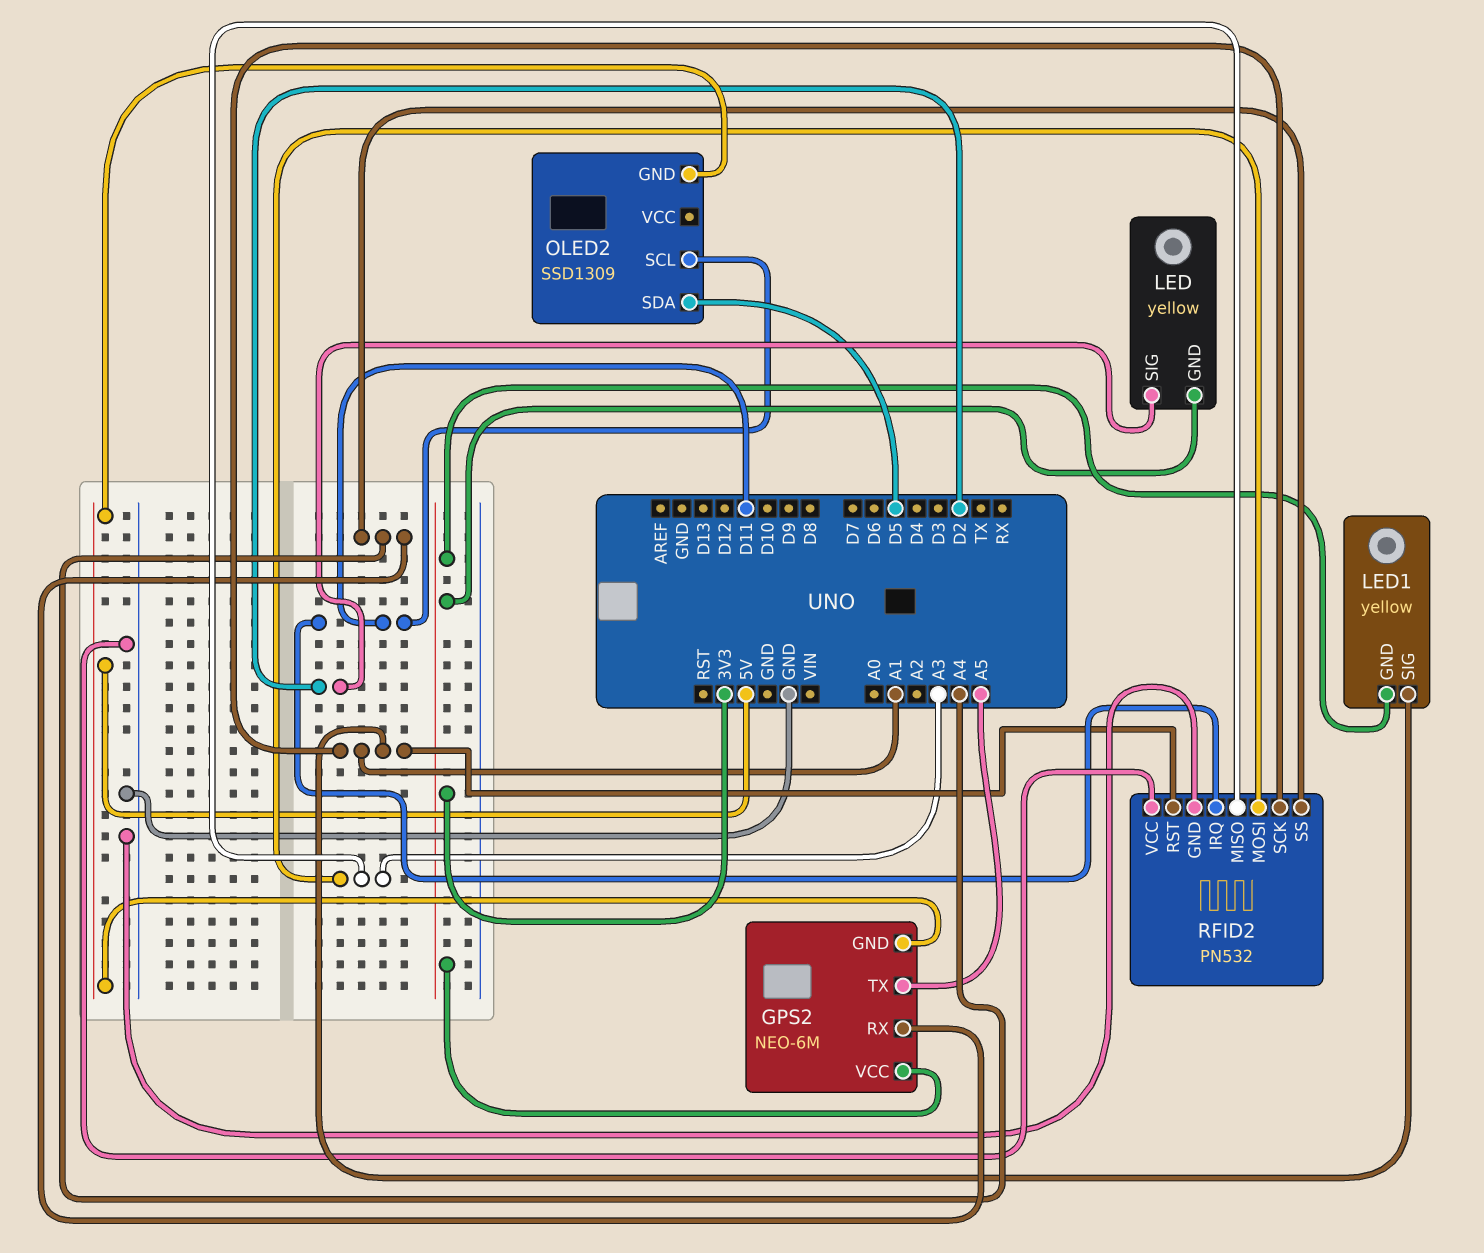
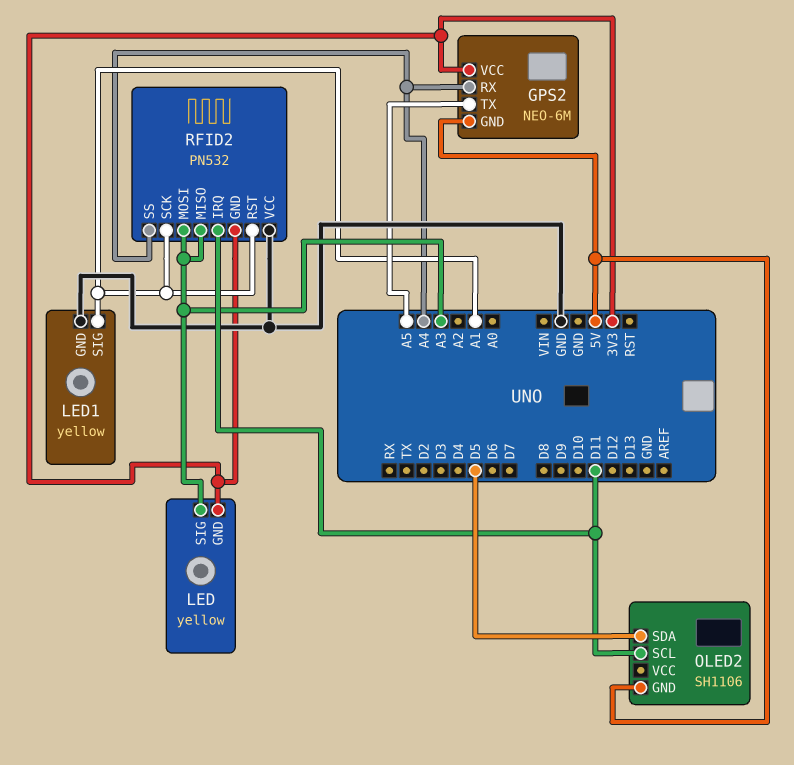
LED pin SIG: D2 -> A3
LED1 pin GND: 3V3 -> GND
OLED2: SSD1309 -> SH1106
RFID2 pin GND: GND -> 3V3

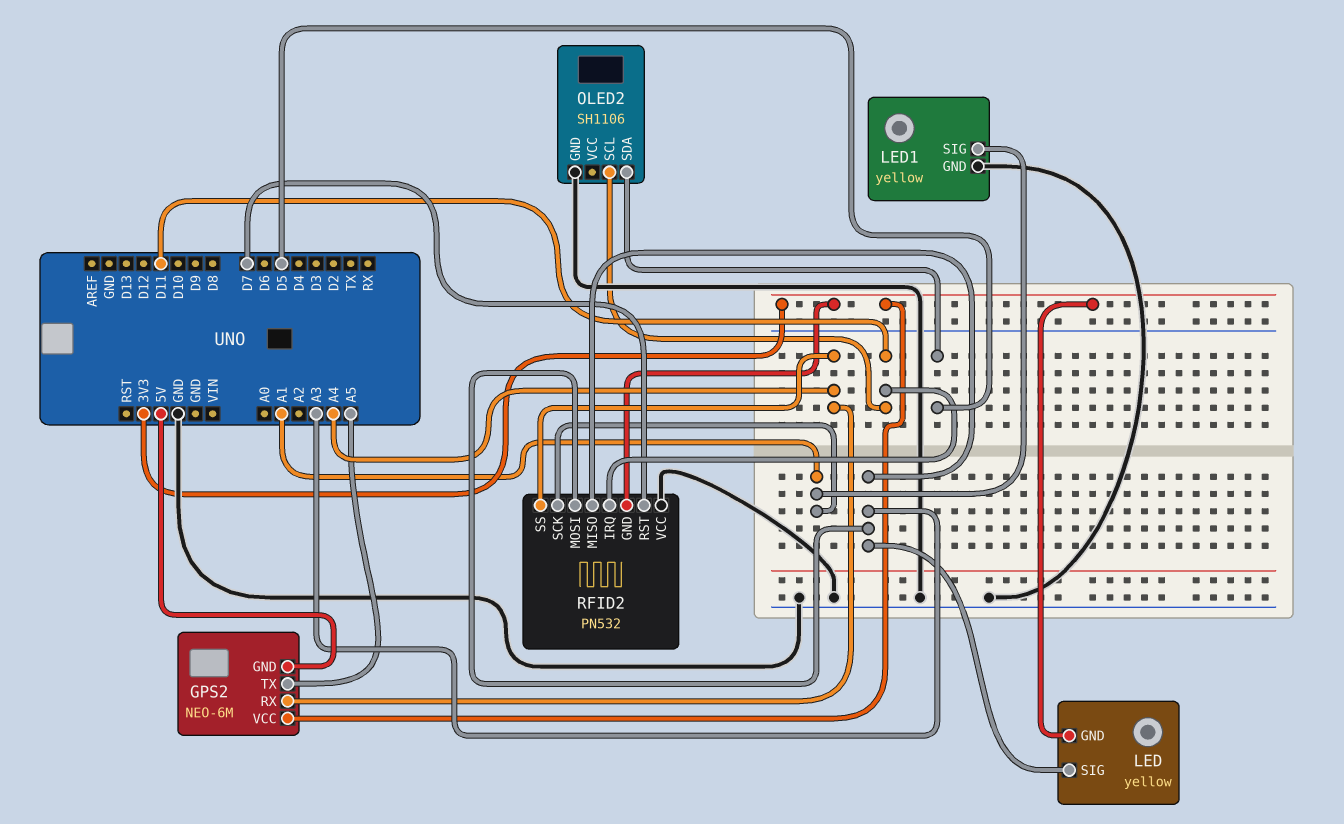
OLED2 pin GND: 5V -> GND
RFID2 pin RST: A1 -> D7

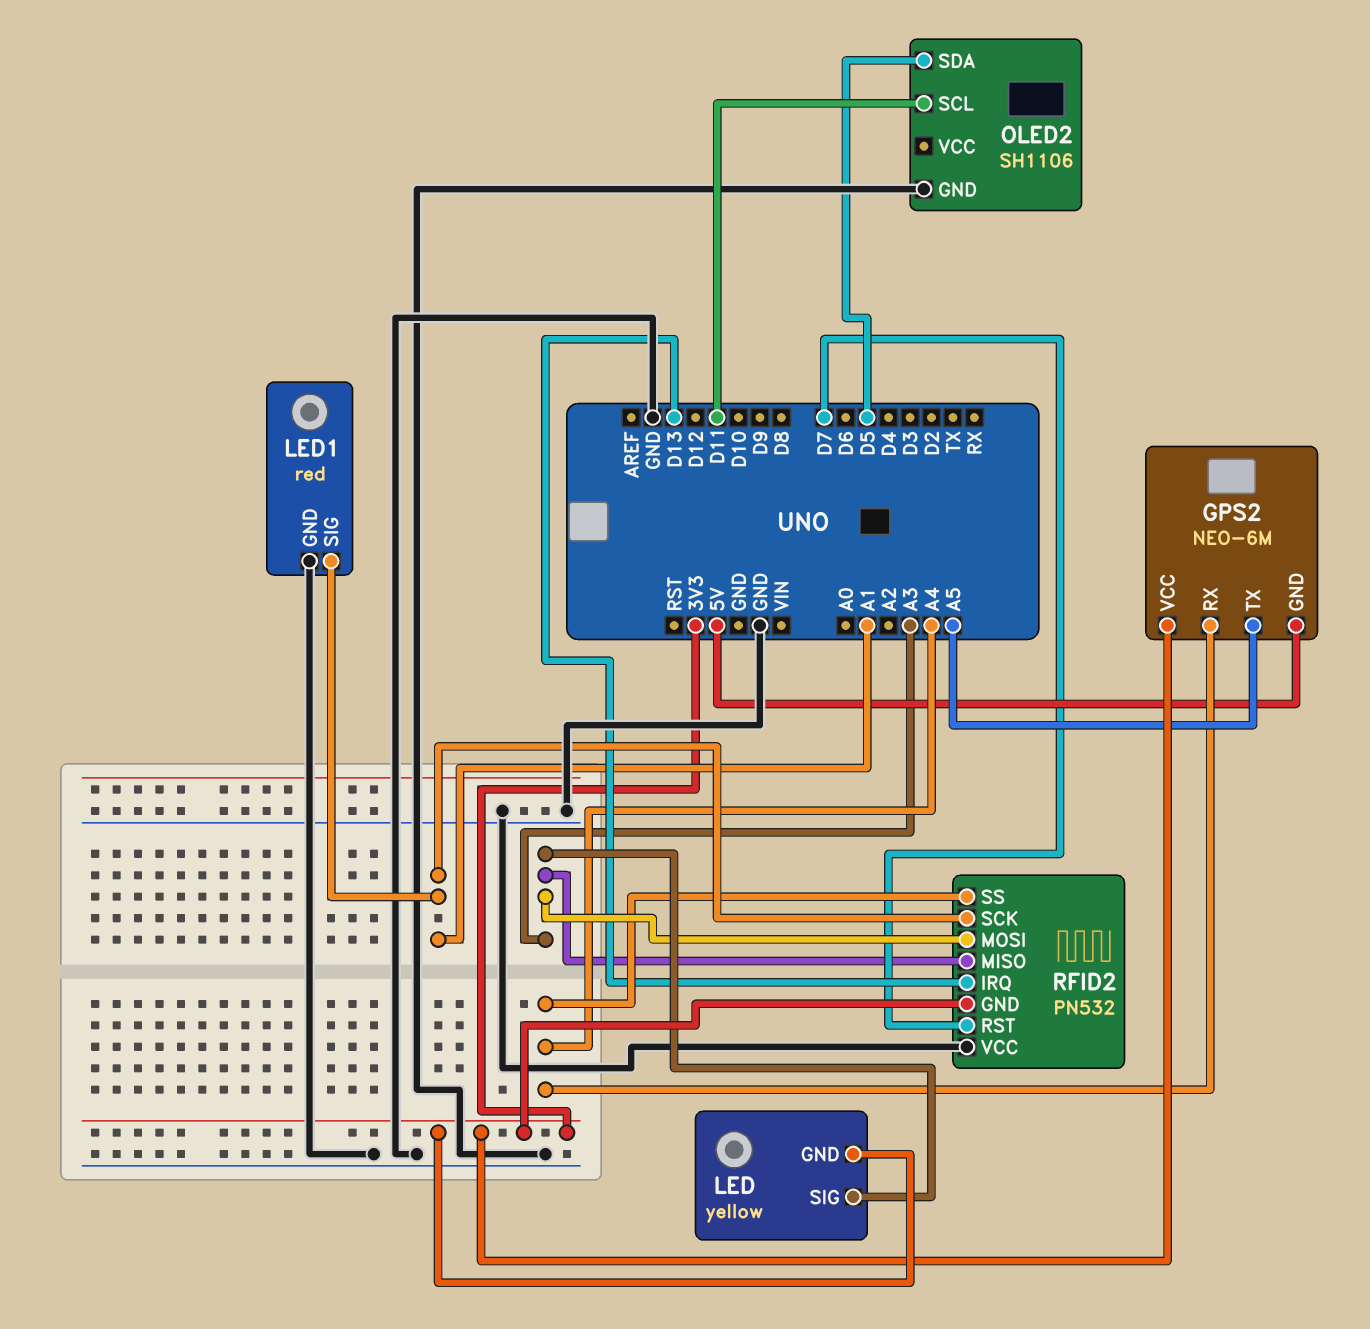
LED1: yellow -> red
RFID2 pin IRQ: D11 -> D13

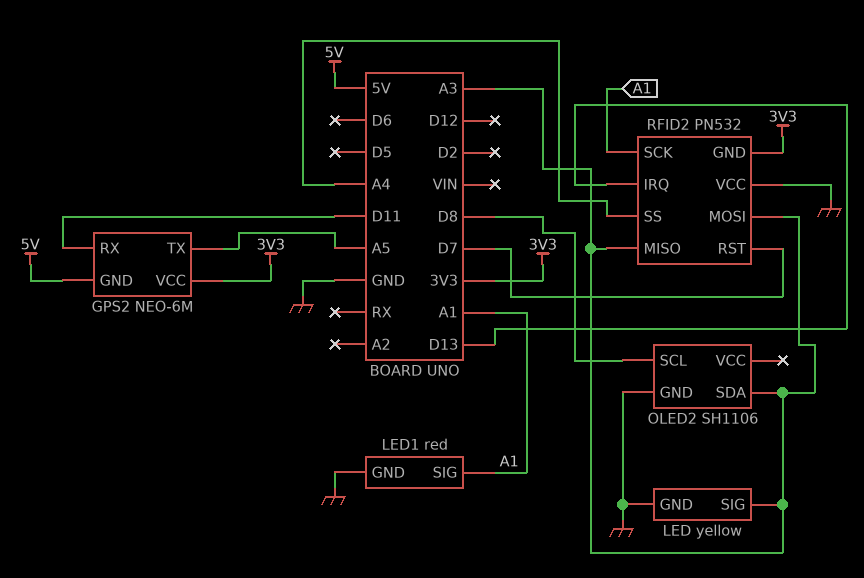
GPS2 pin RX: A4 -> D11
LED pin GND: 3V3 -> GND
OLED2 pin SCL: D11 -> D8
OLED2 pin SDA: D5 -> A3

